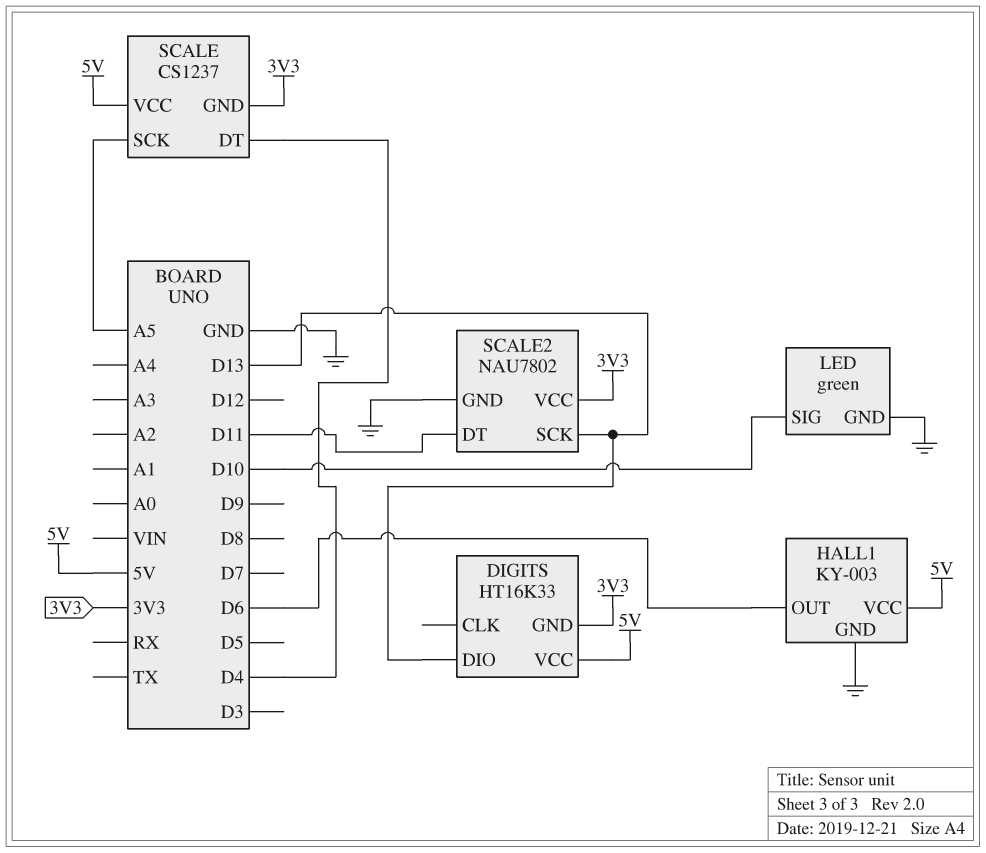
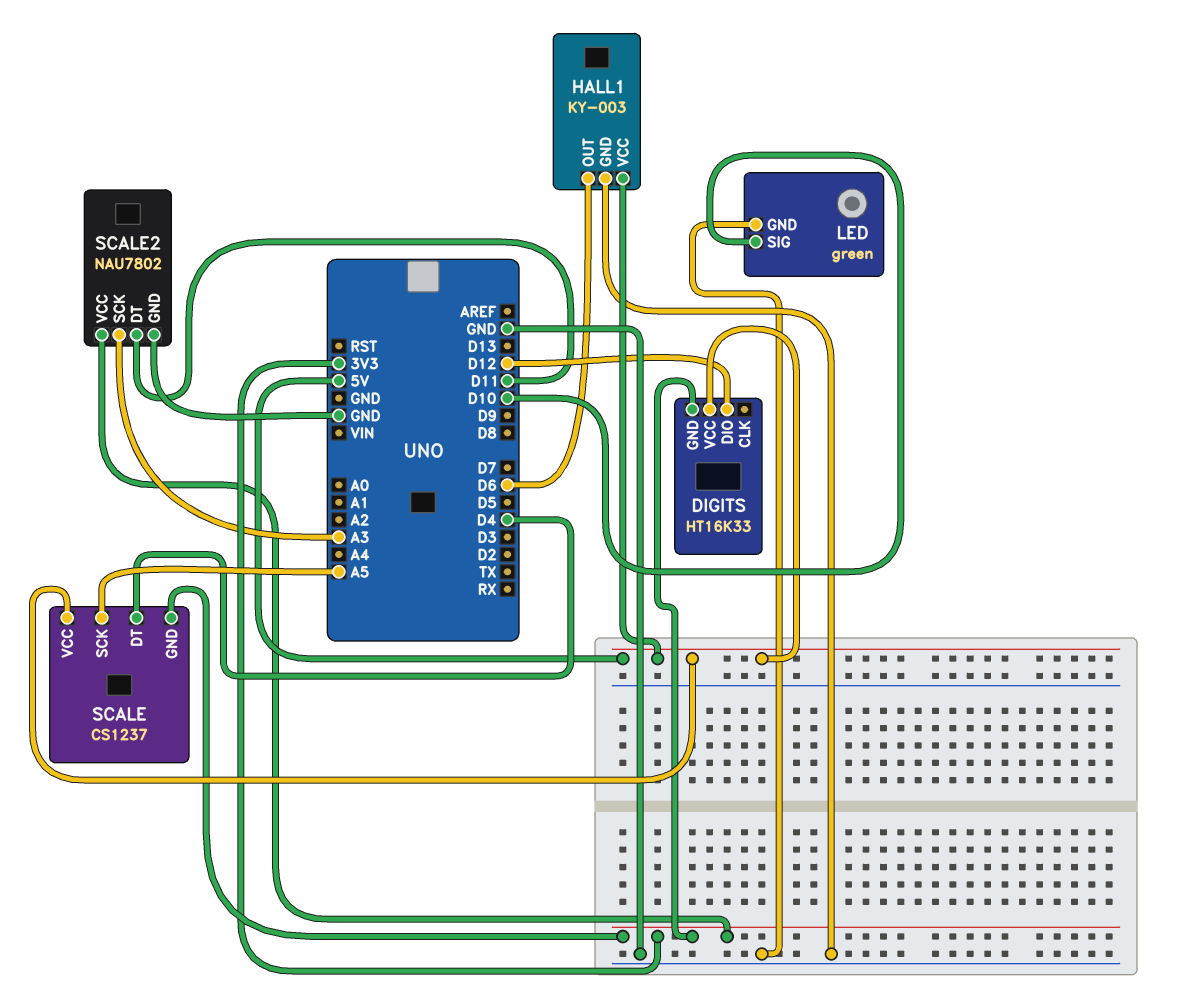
DIGITS pin DIO: D13 -> D12
SCALE2 pin SCK: D13 -> A3

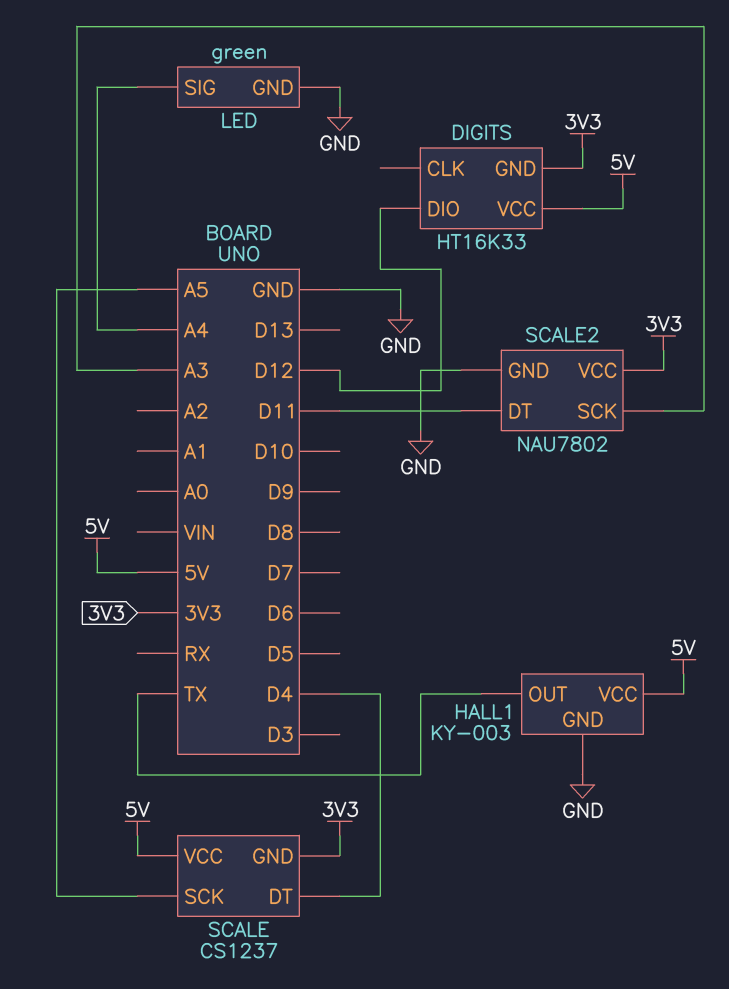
HALL1 pin OUT: D6 -> TX
LED pin SIG: D10 -> A4

